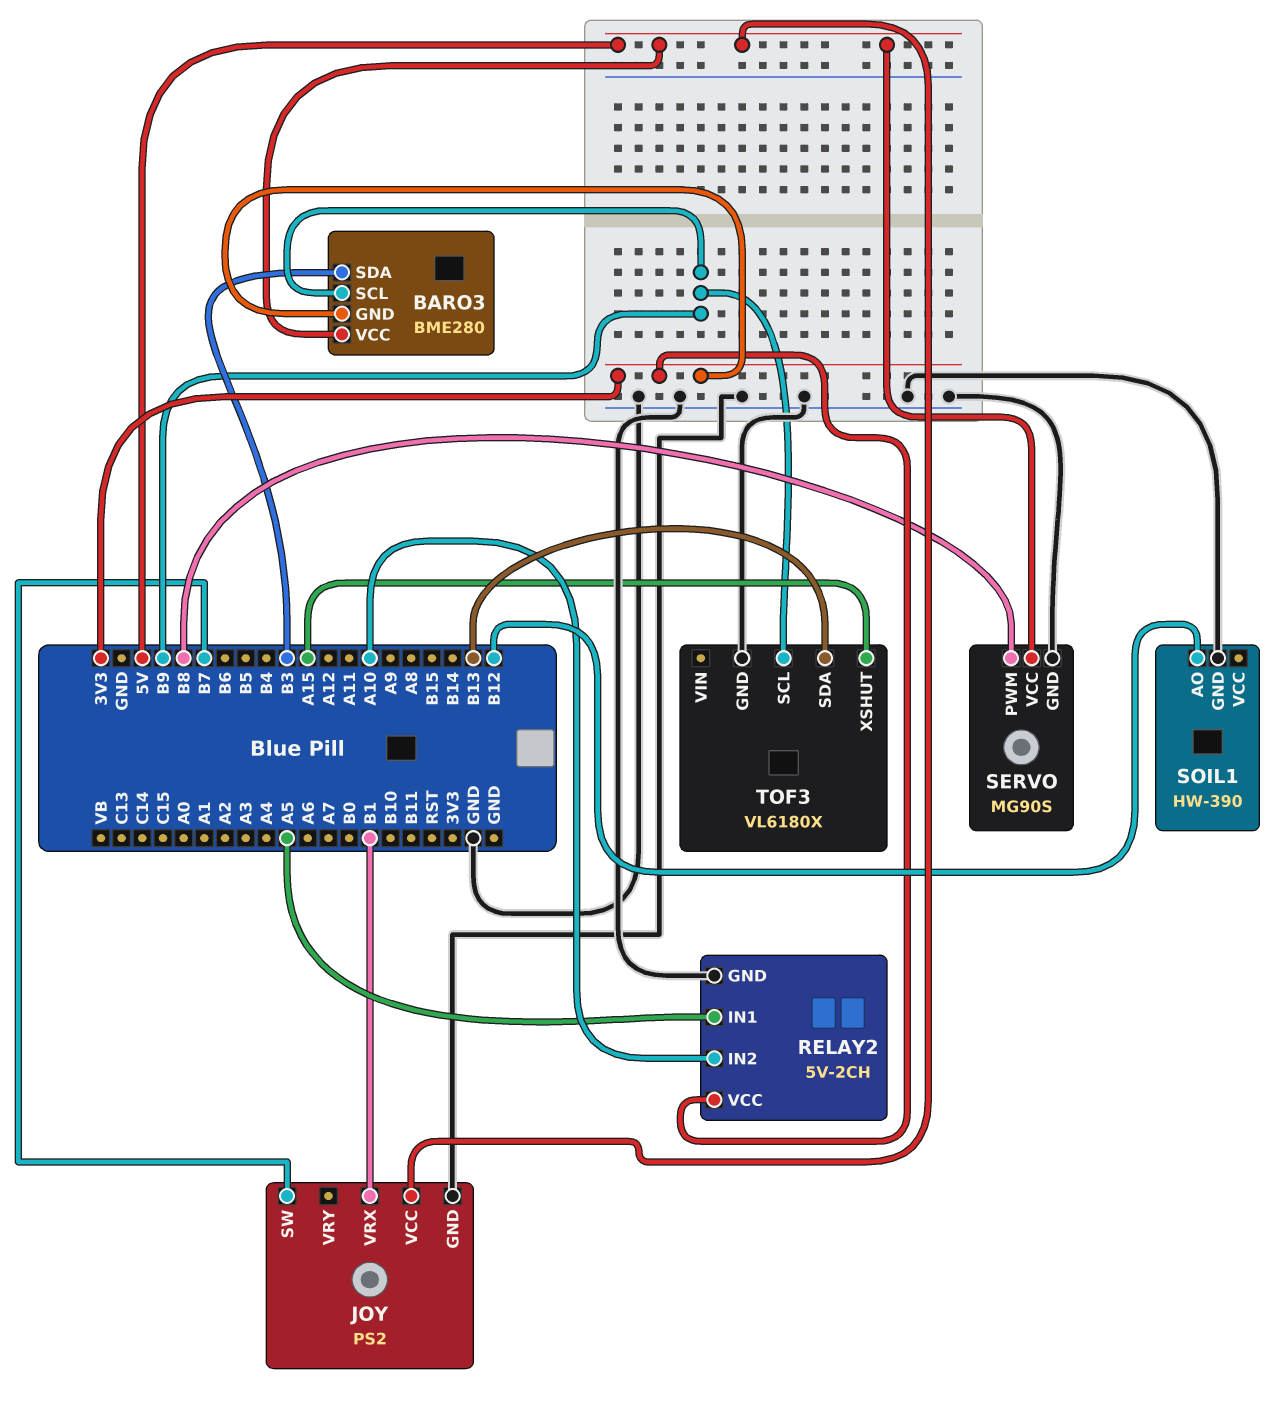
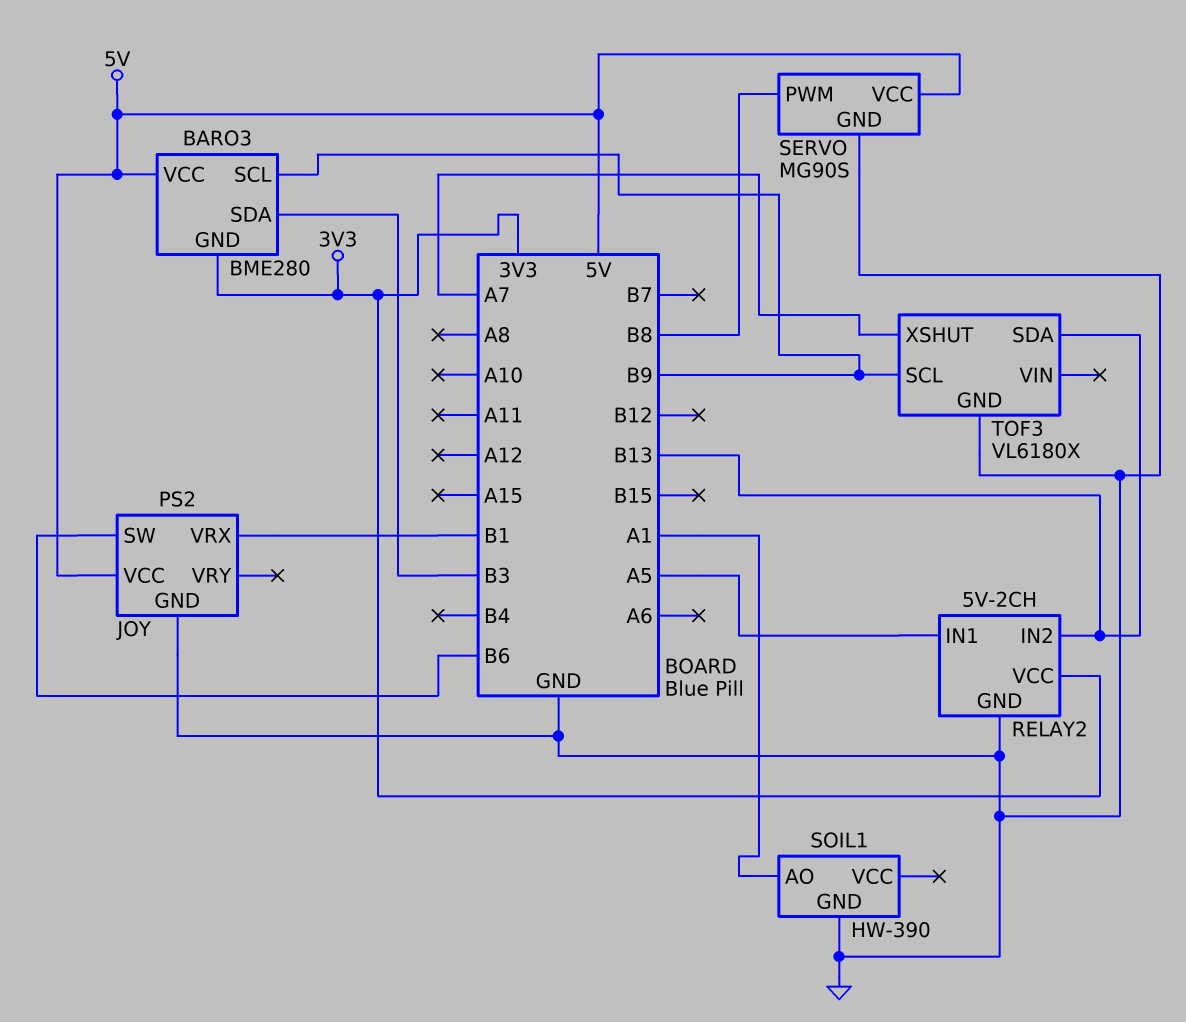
JOY pin SW: B7 -> B6
RELAY2 pin IN2: A10 -> B13
SOIL1 pin AO: B12 -> A1
TOF3 pin XSHUT: A15 -> A7

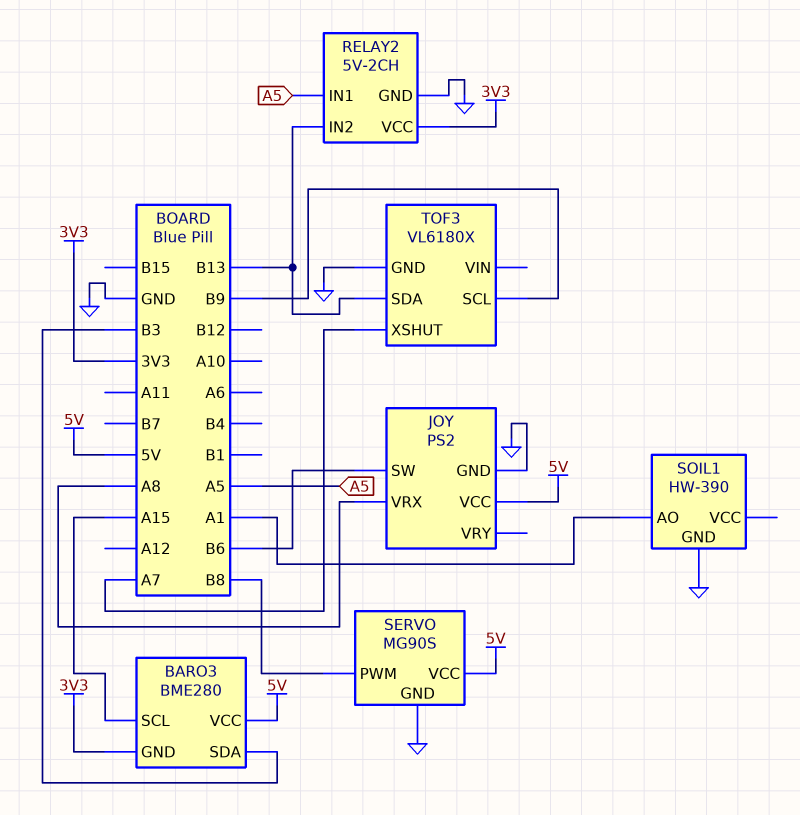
BARO3 pin SCL: B9 -> A15
JOY pin VRX: B1 -> A8

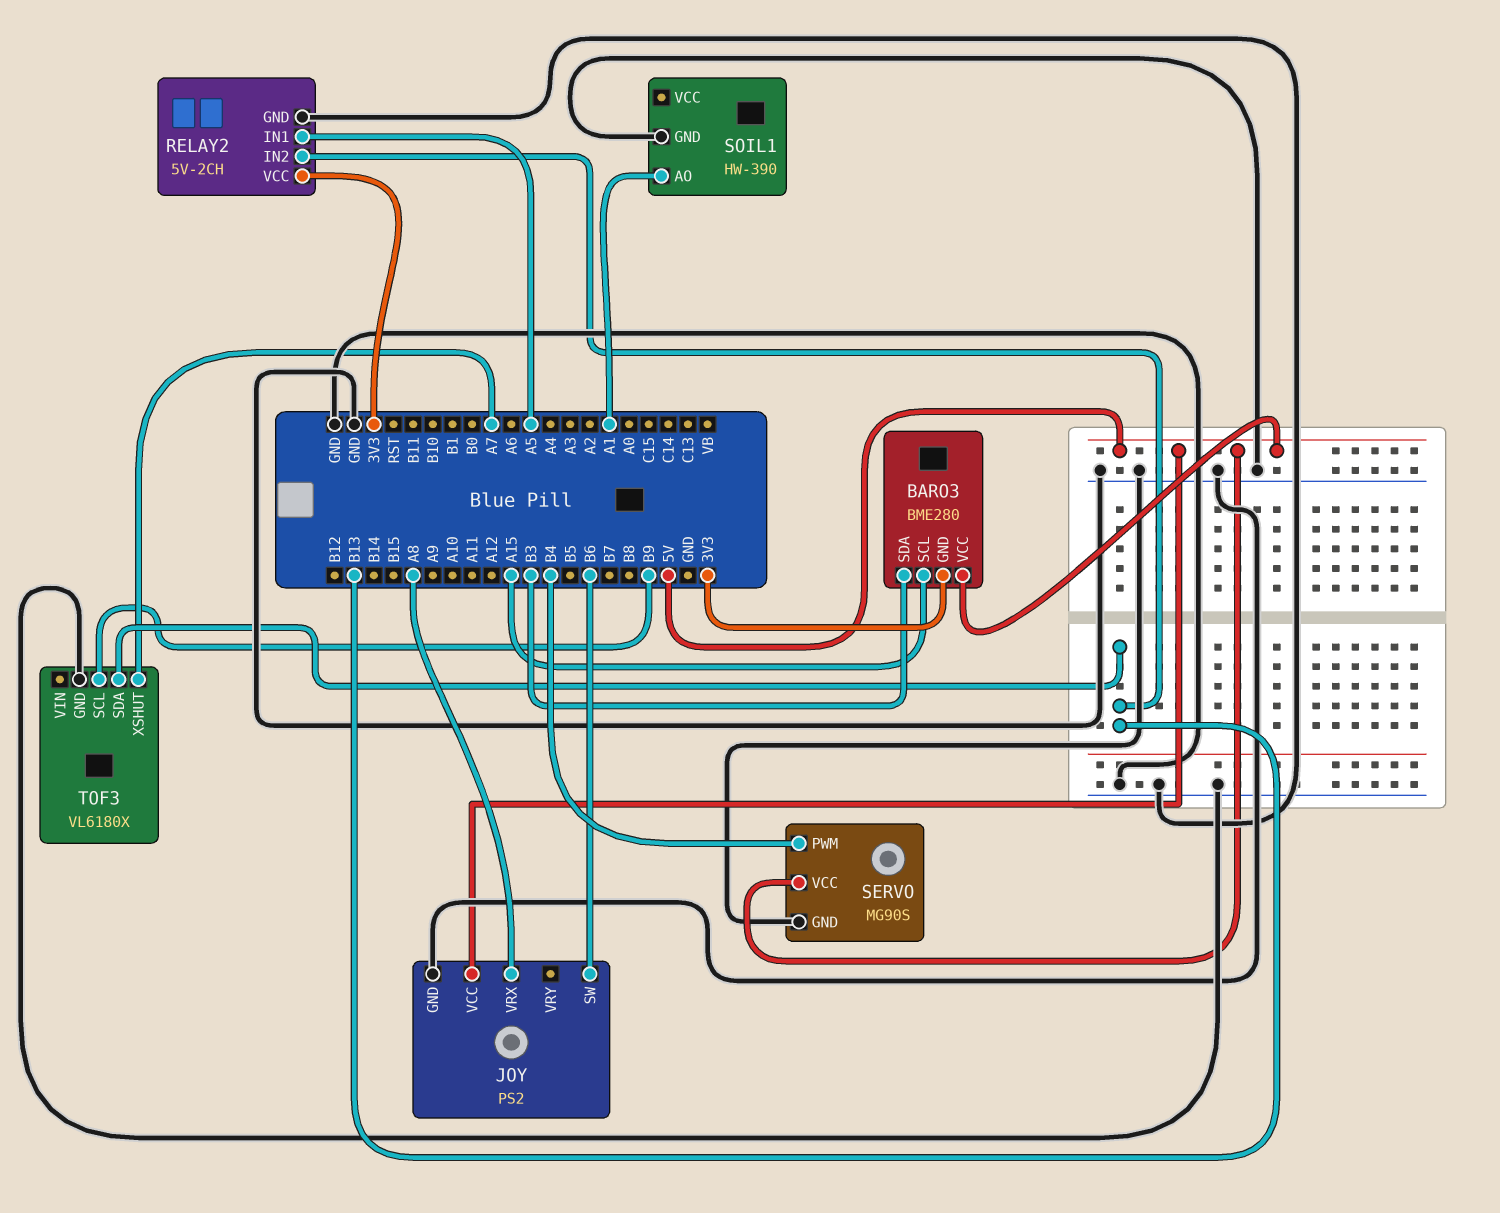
SERVO pin PWM: B8 -> B4

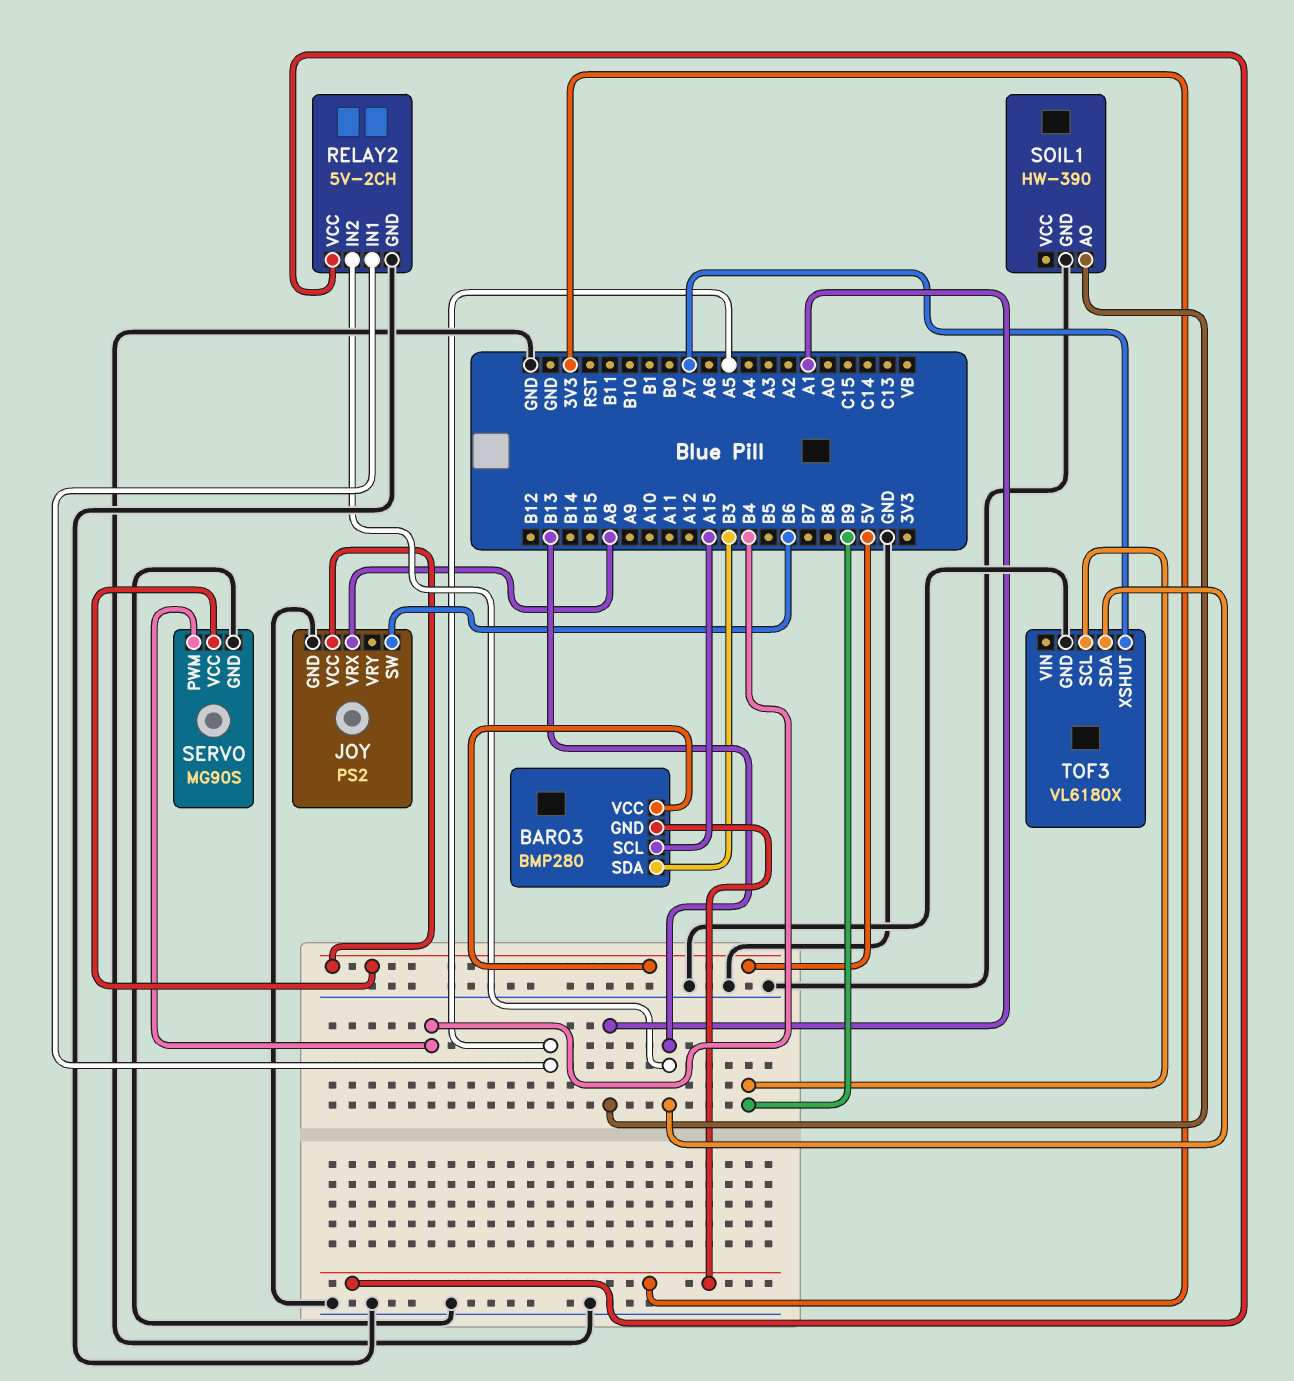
BARO3: BME280 -> BMP280

